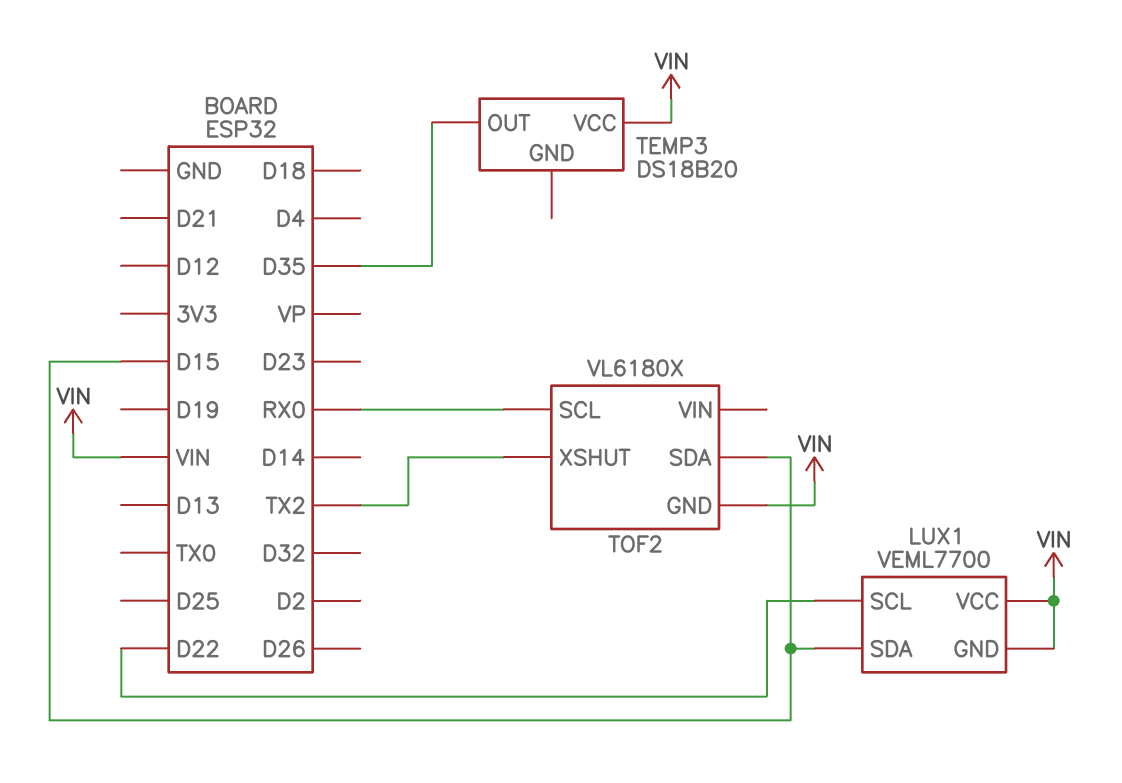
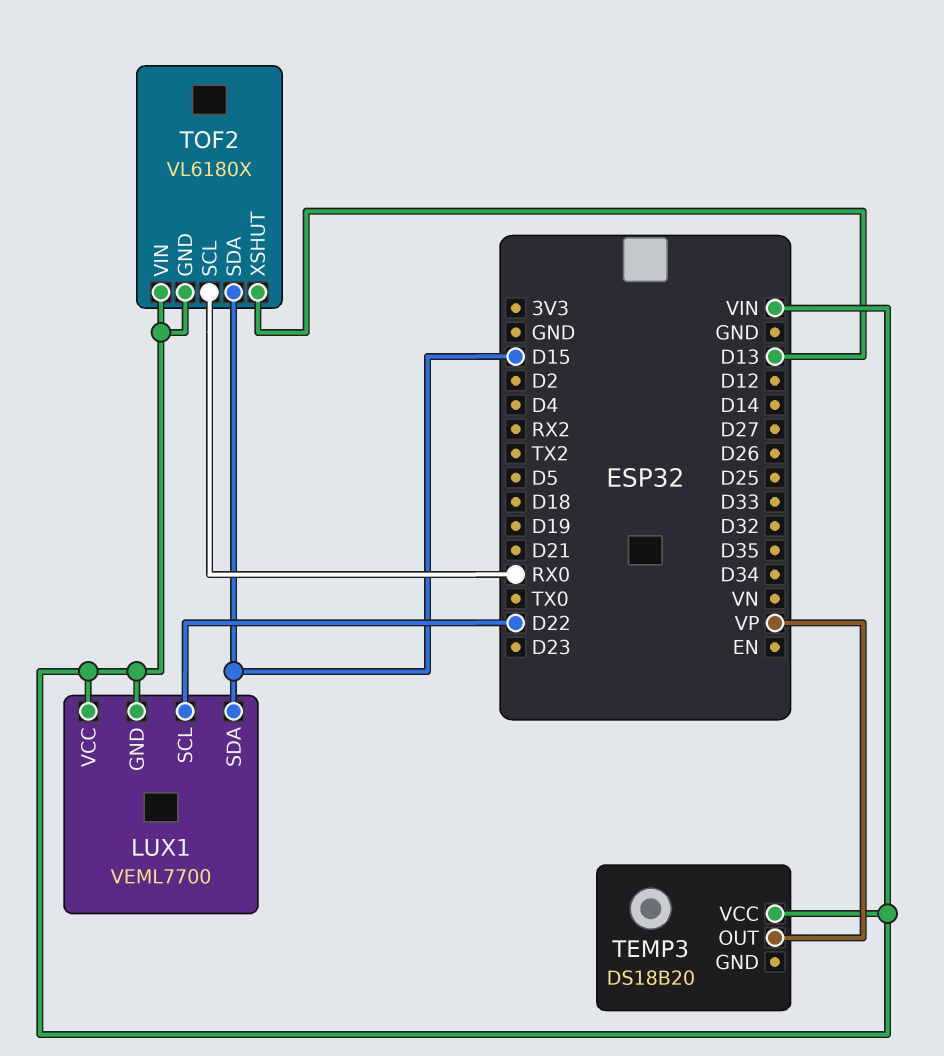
TEMP3 pin OUT: D35 -> VP
TOF2 pin VIN: none -> VIN
TOF2 pin XSHUT: TX2 -> D13

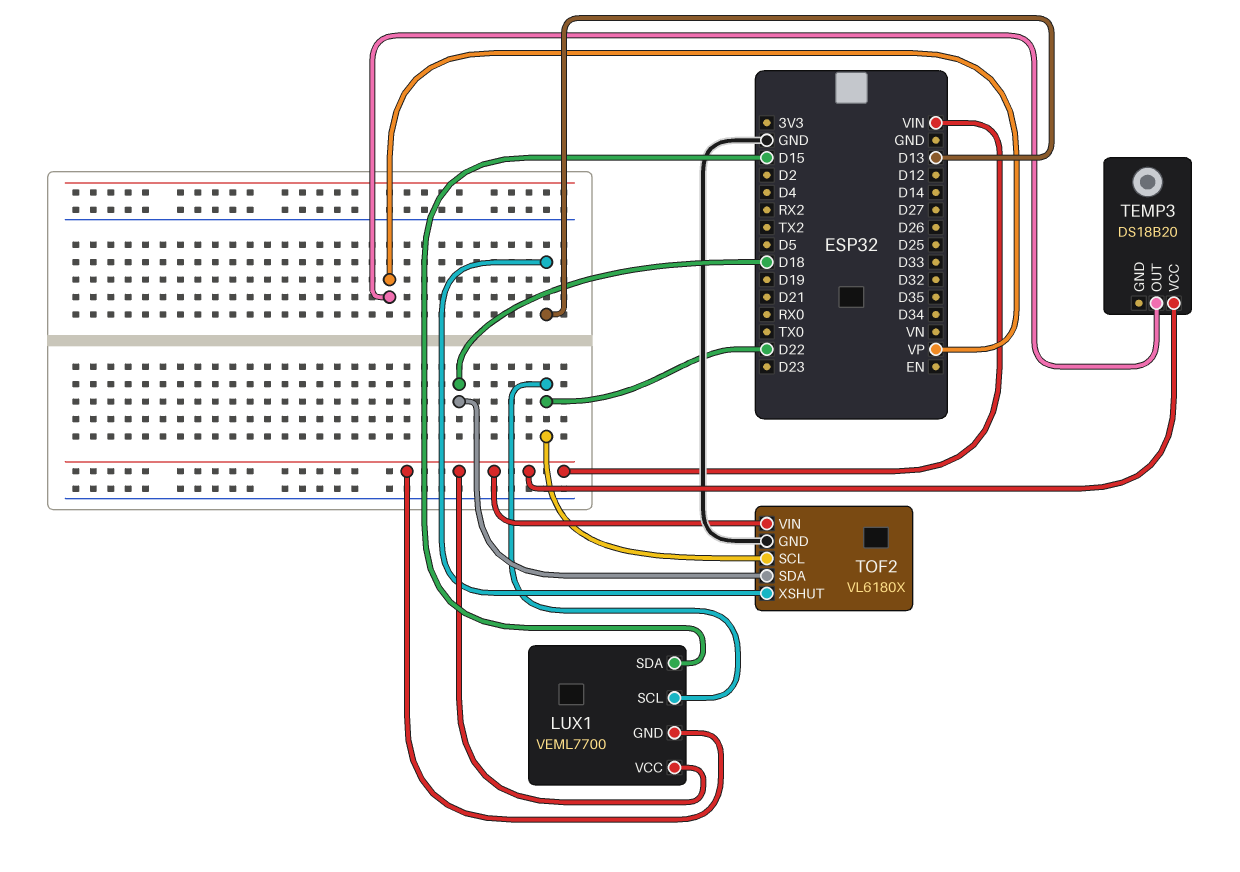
TOF2 pin GND: VIN -> GND
TOF2 pin SCL: RX0 -> D22
TOF2 pin SDA: D15 -> D18

